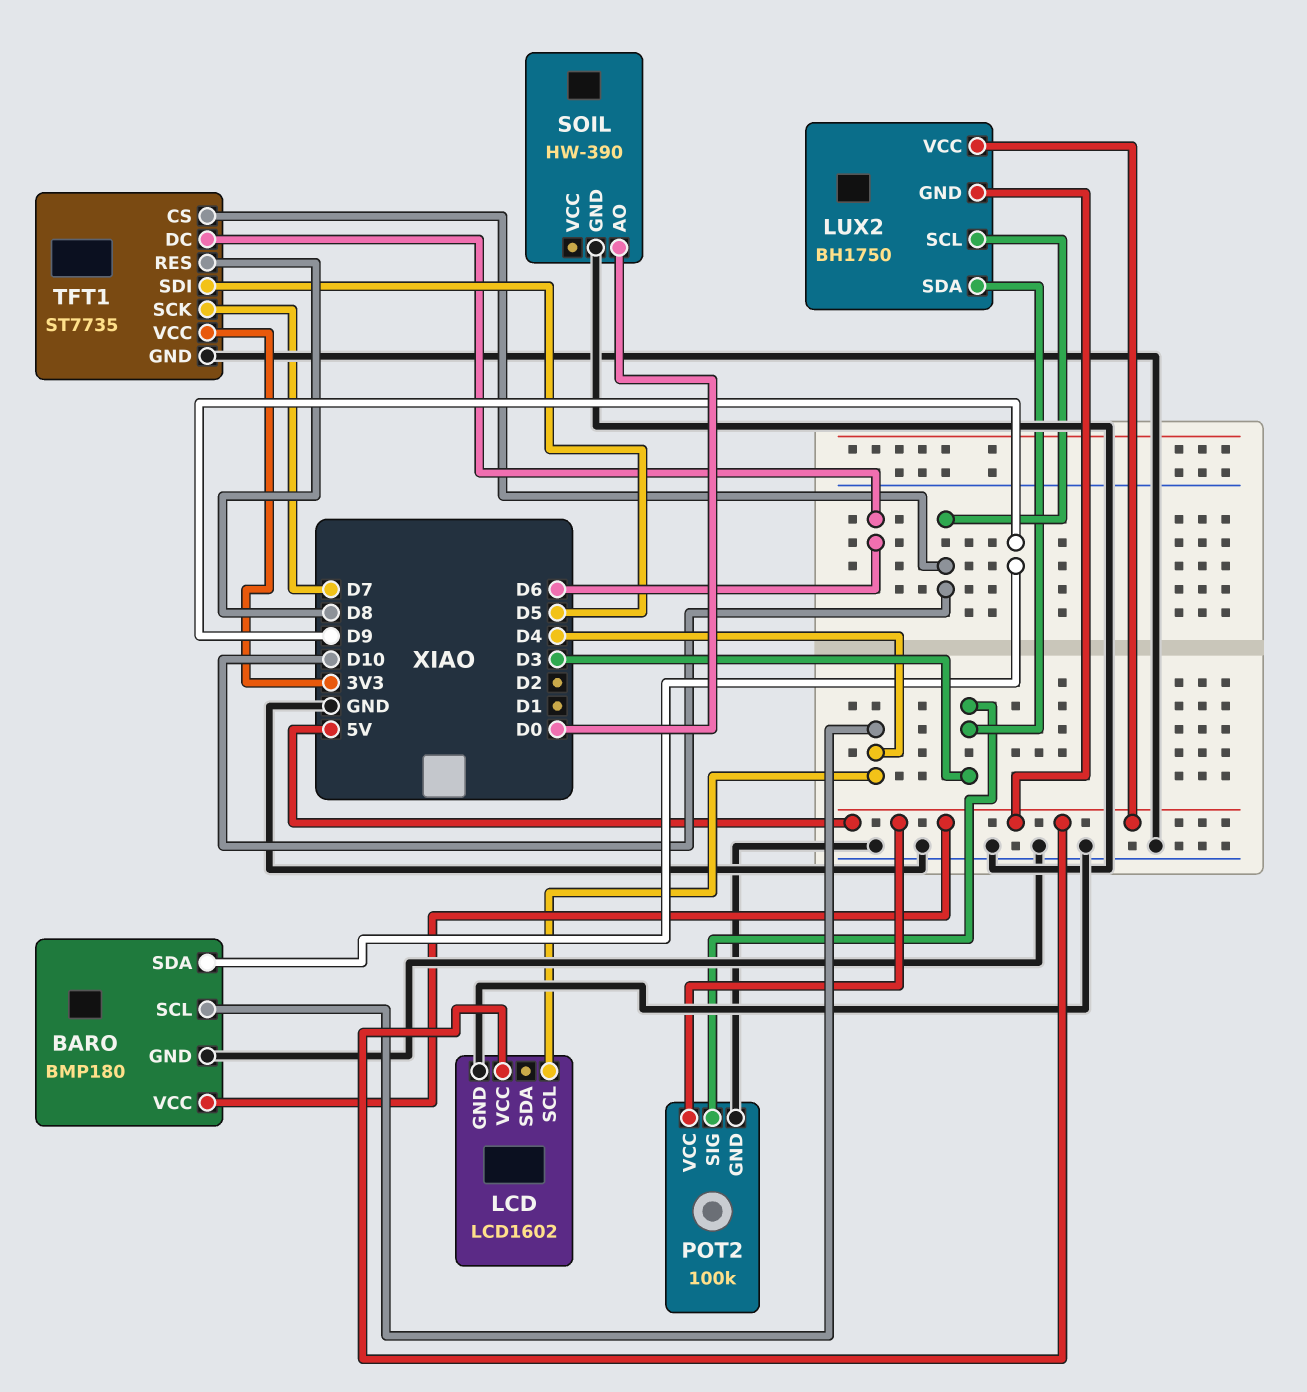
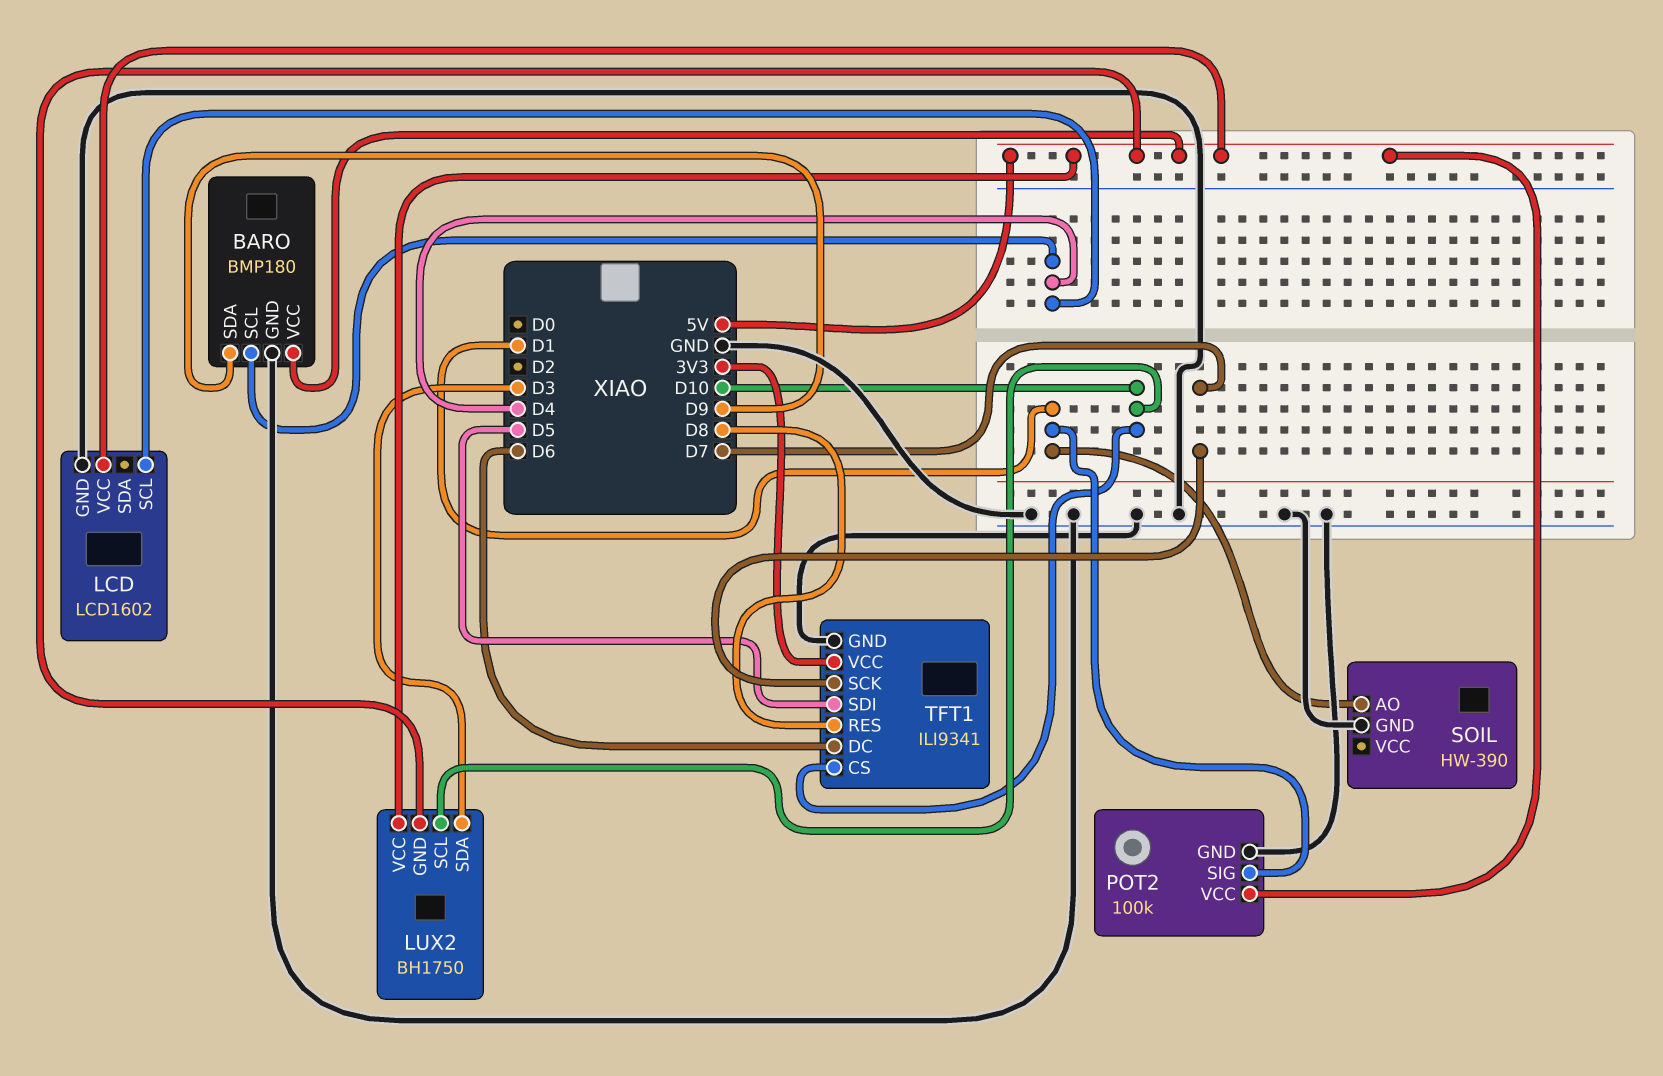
POT2 pin SIG: D3 -> D1
SOIL pin AO: D0 -> D1
TFT1: ST7735 -> ILI9341

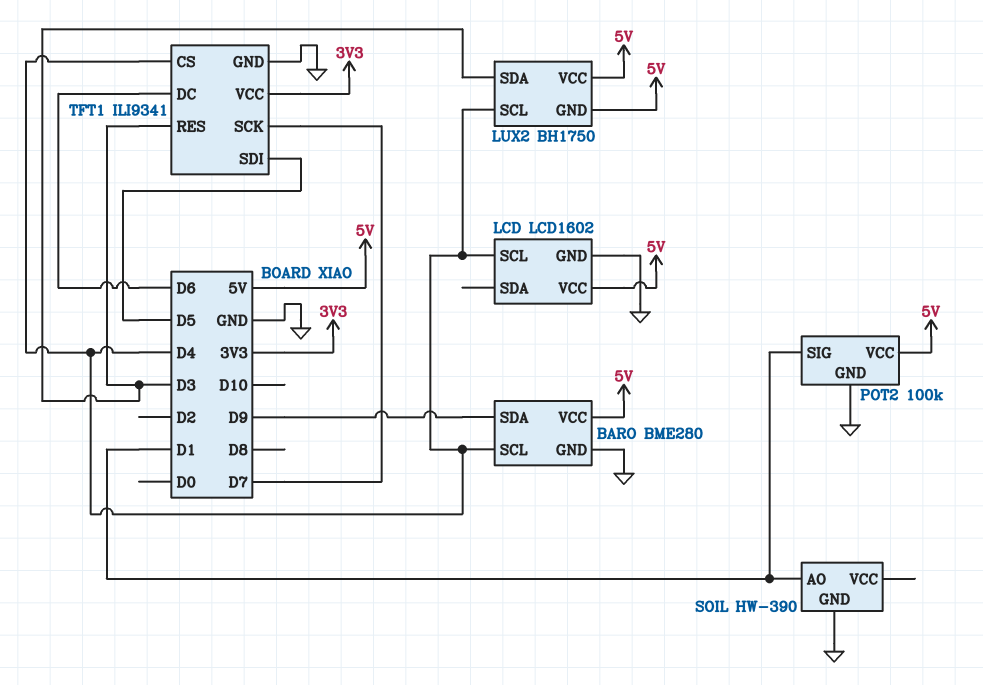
BARO: BMP180 -> BME280
LUX2 pin SCL: D10 -> D4
TFT1 pin CS: D10 -> D4
TFT1 pin RES: D8 -> D3

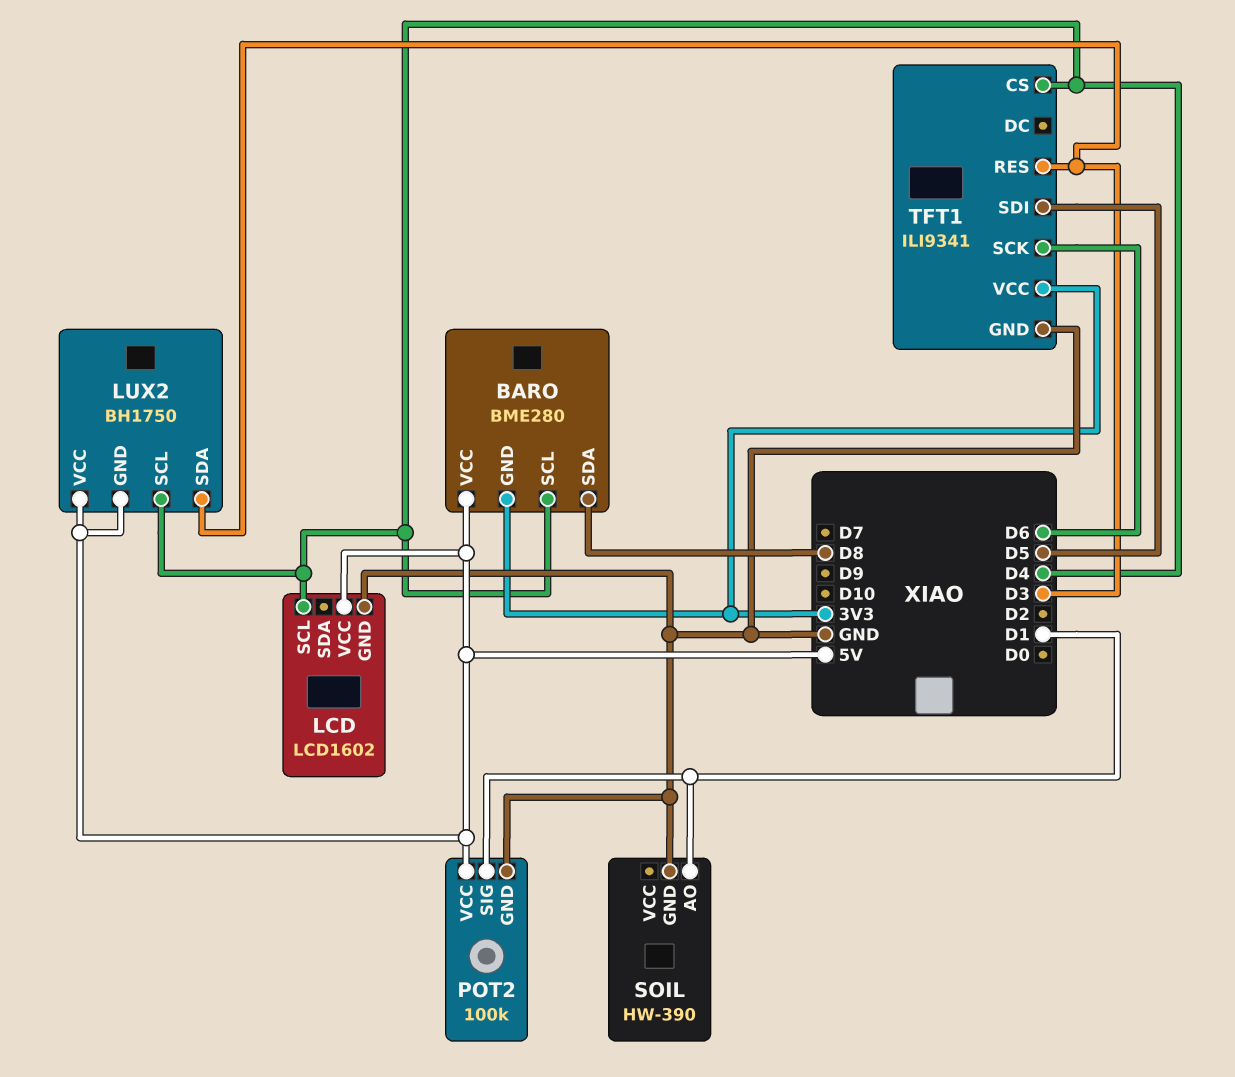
BARO pin GND: GND -> 3V3
BARO pin SDA: D9 -> D8
TFT1 pin DC: D6 -> none
TFT1 pin SCK: D7 -> D6

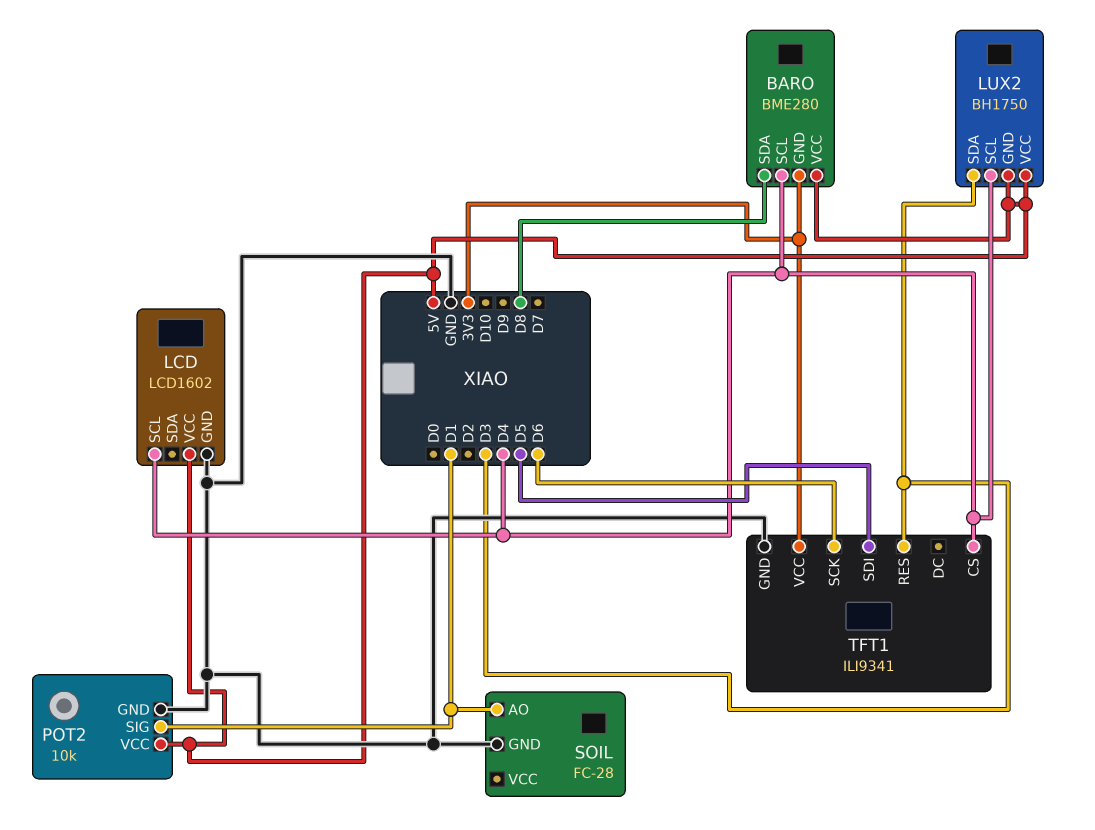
POT2: 100k -> 10k
SOIL: HW-390 -> FC-28

